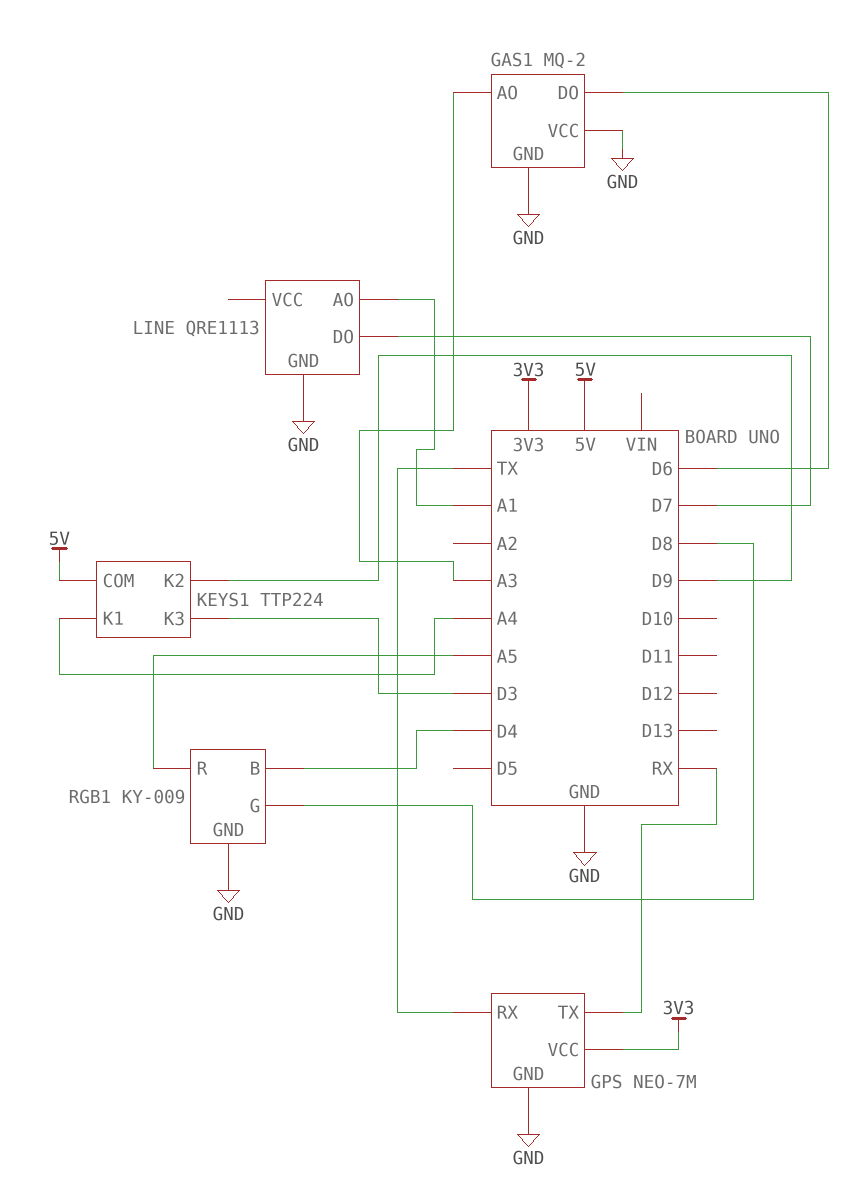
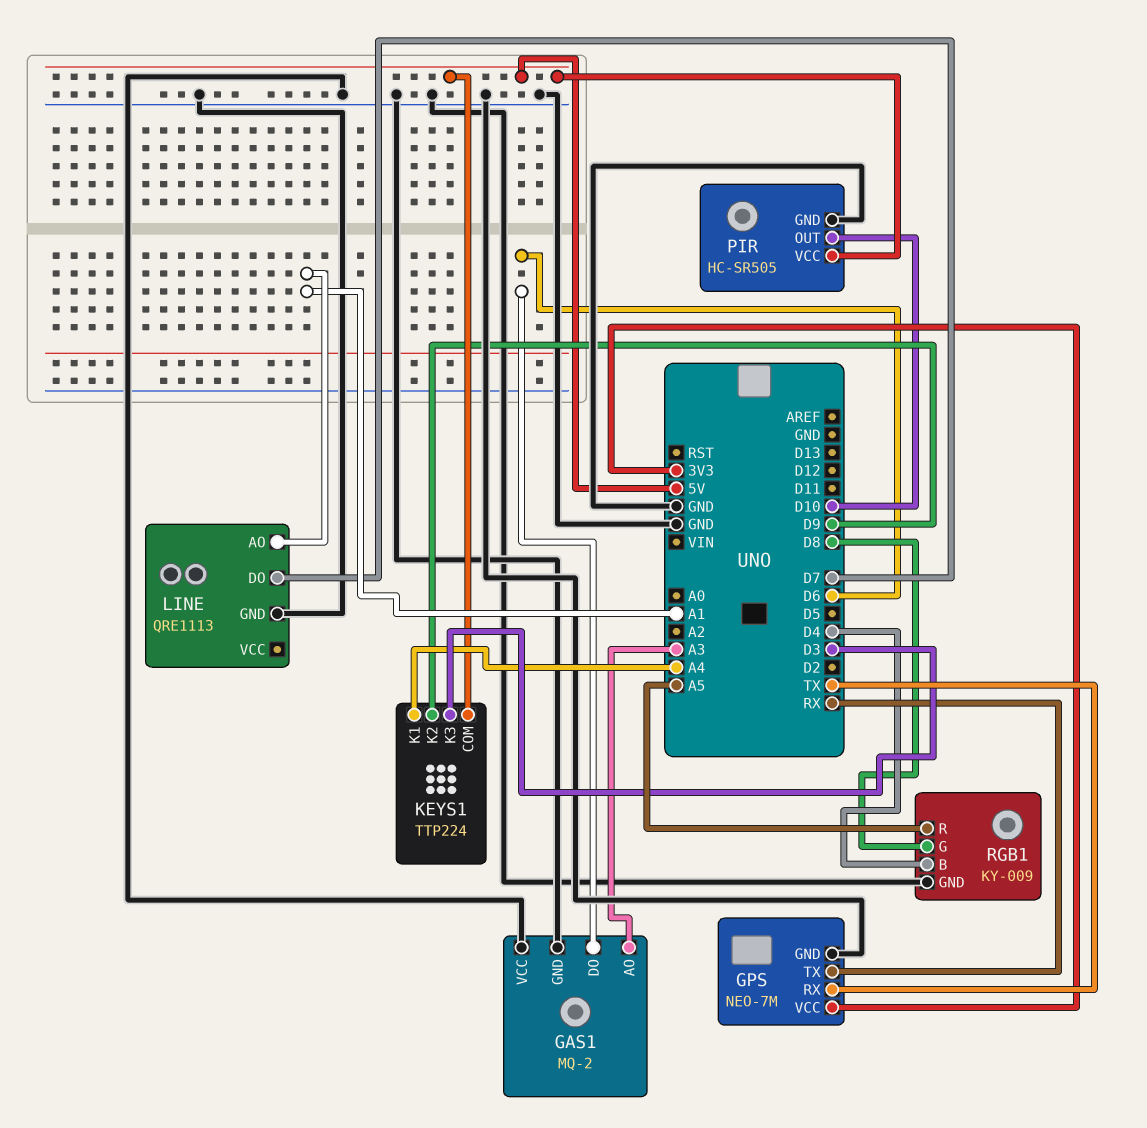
PIR: none -> HC-SR505
PIR pin GND: none -> GND
PIR pin OUT: none -> D10
PIR pin VCC: none -> 5V

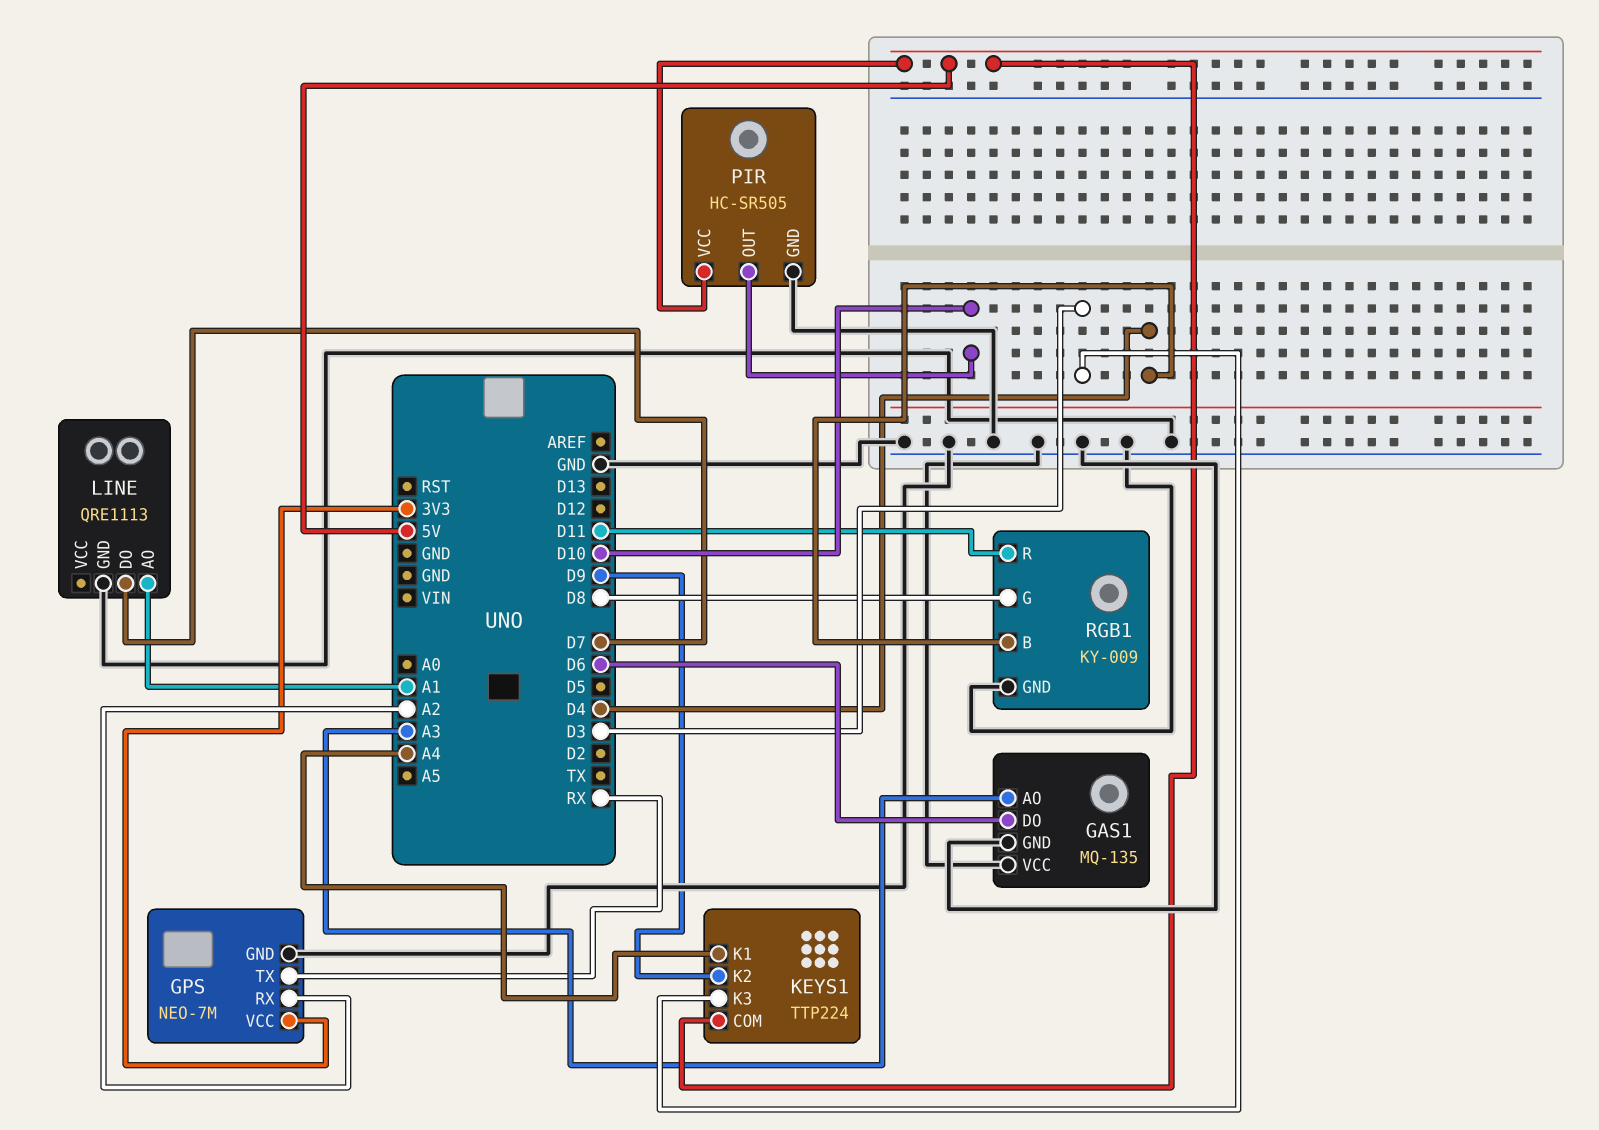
GAS1: MQ-2 -> MQ-135
GPS pin RX: TX -> A2
RGB1 pin R: A5 -> D11

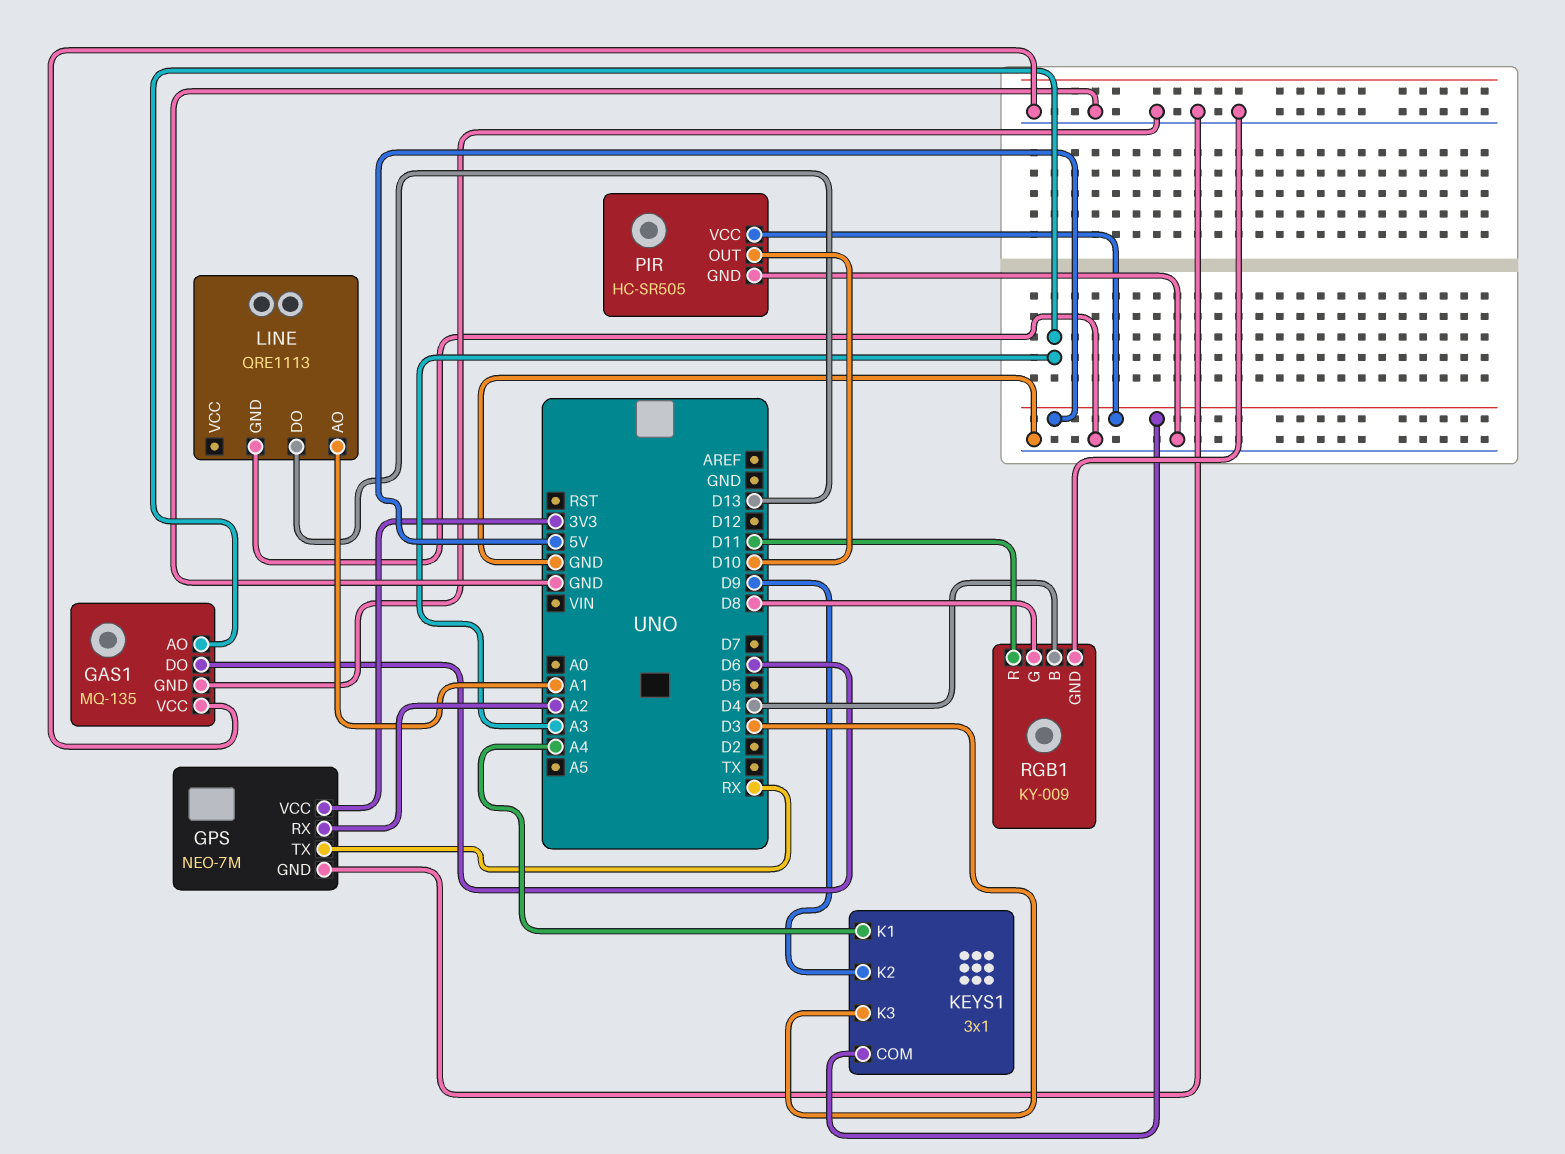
KEYS1: TTP224 -> 3x1
LINE pin DO: D7 -> D13

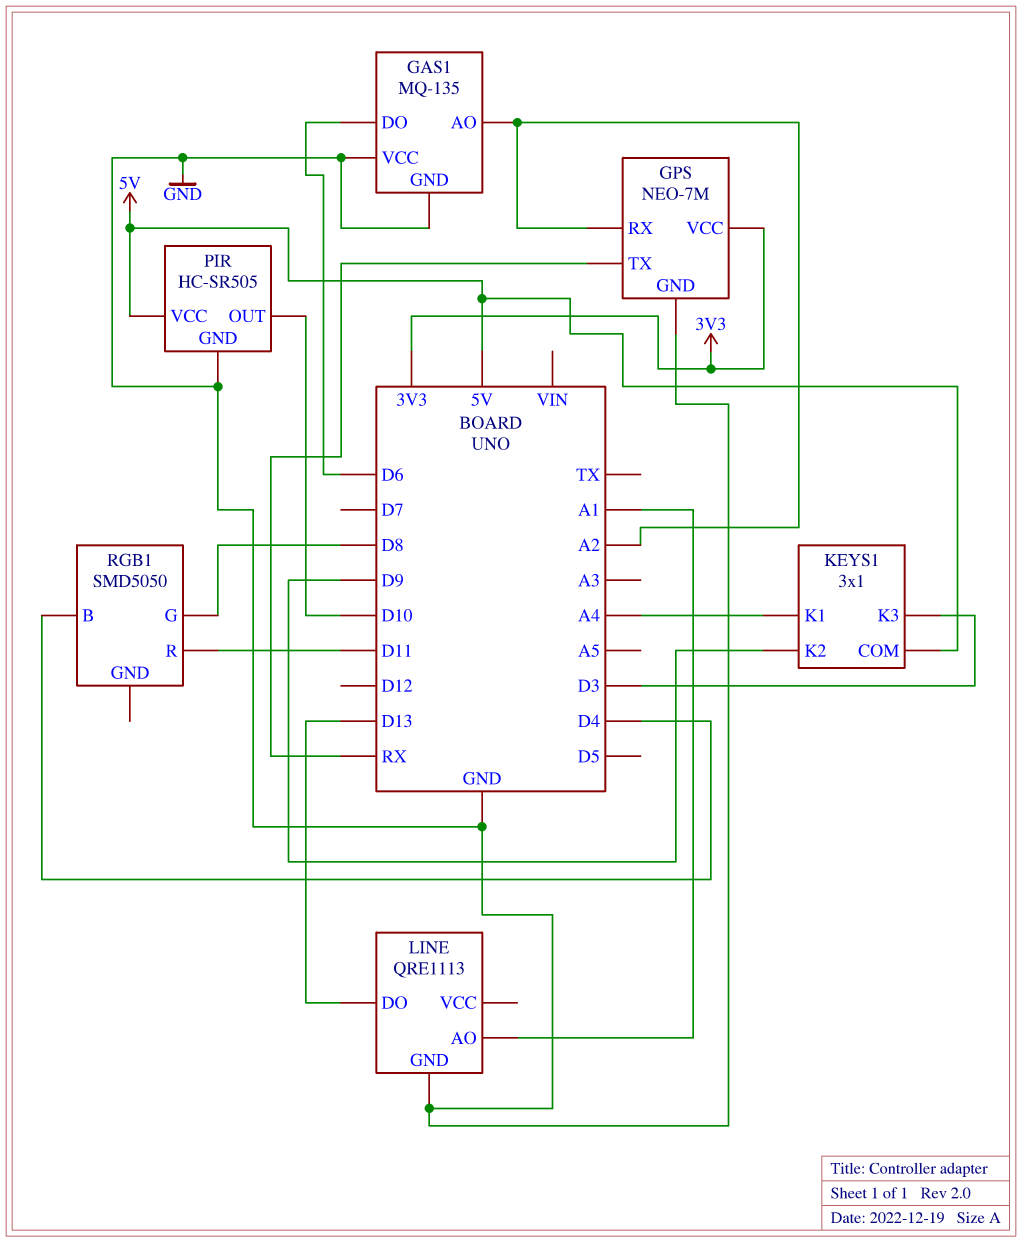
GAS1 pin AO: A3 -> A2
RGB1: KY-009 -> SMD5050
RGB1 pin GND: GND -> none

